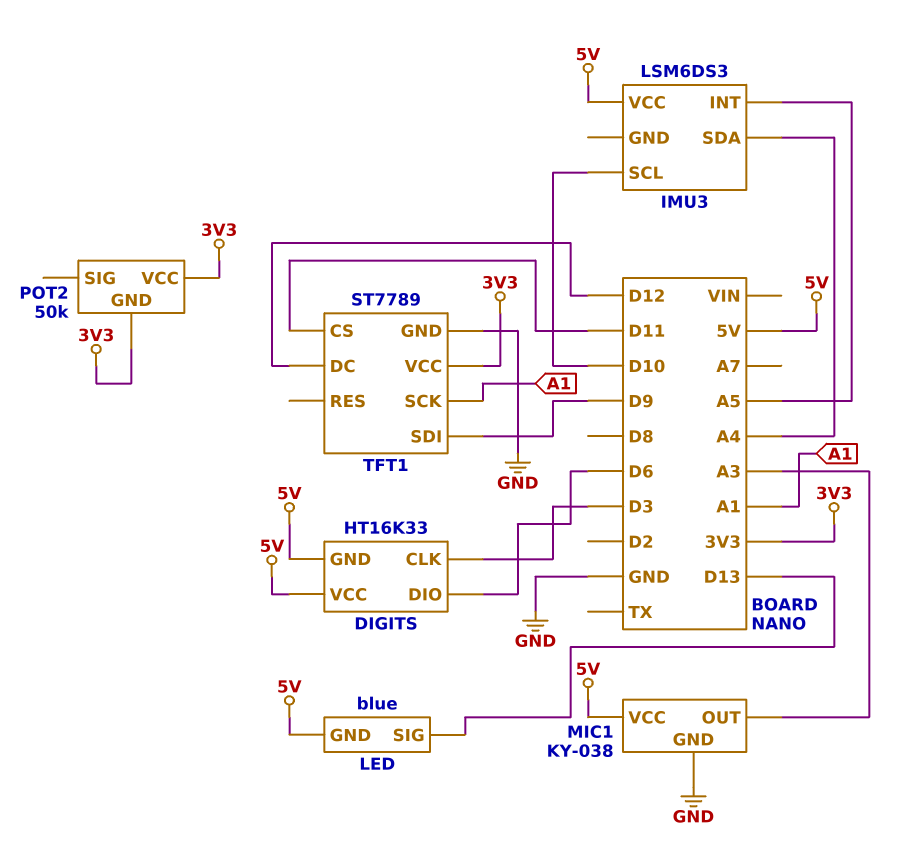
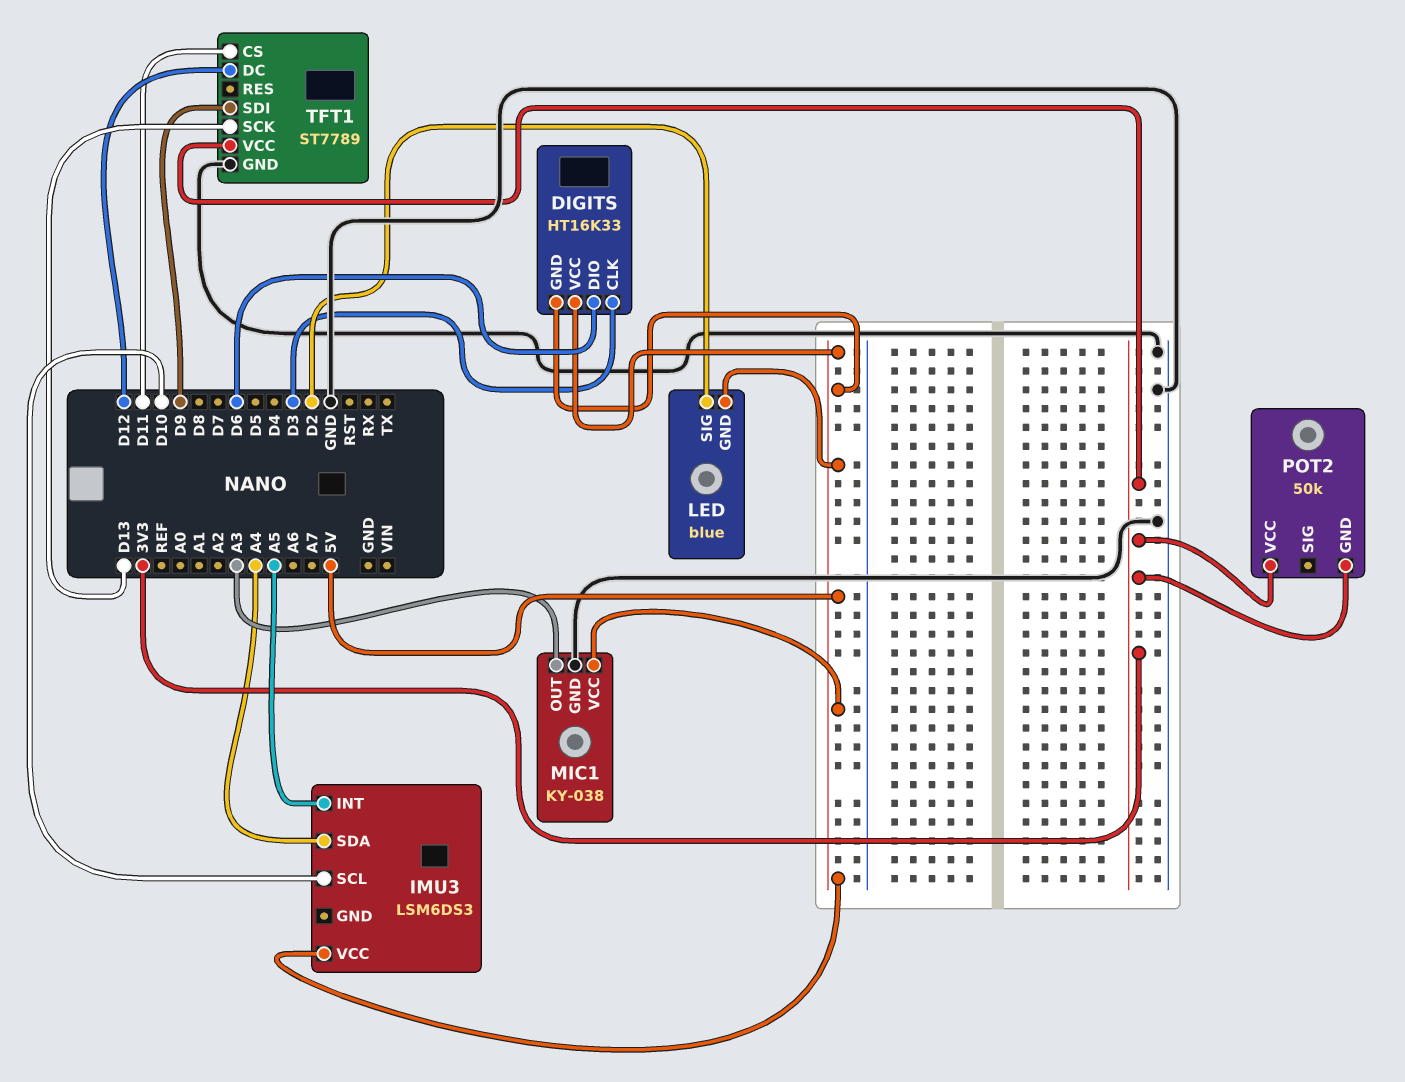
LED pin SIG: D13 -> D2
TFT1 pin SCK: A1 -> D13

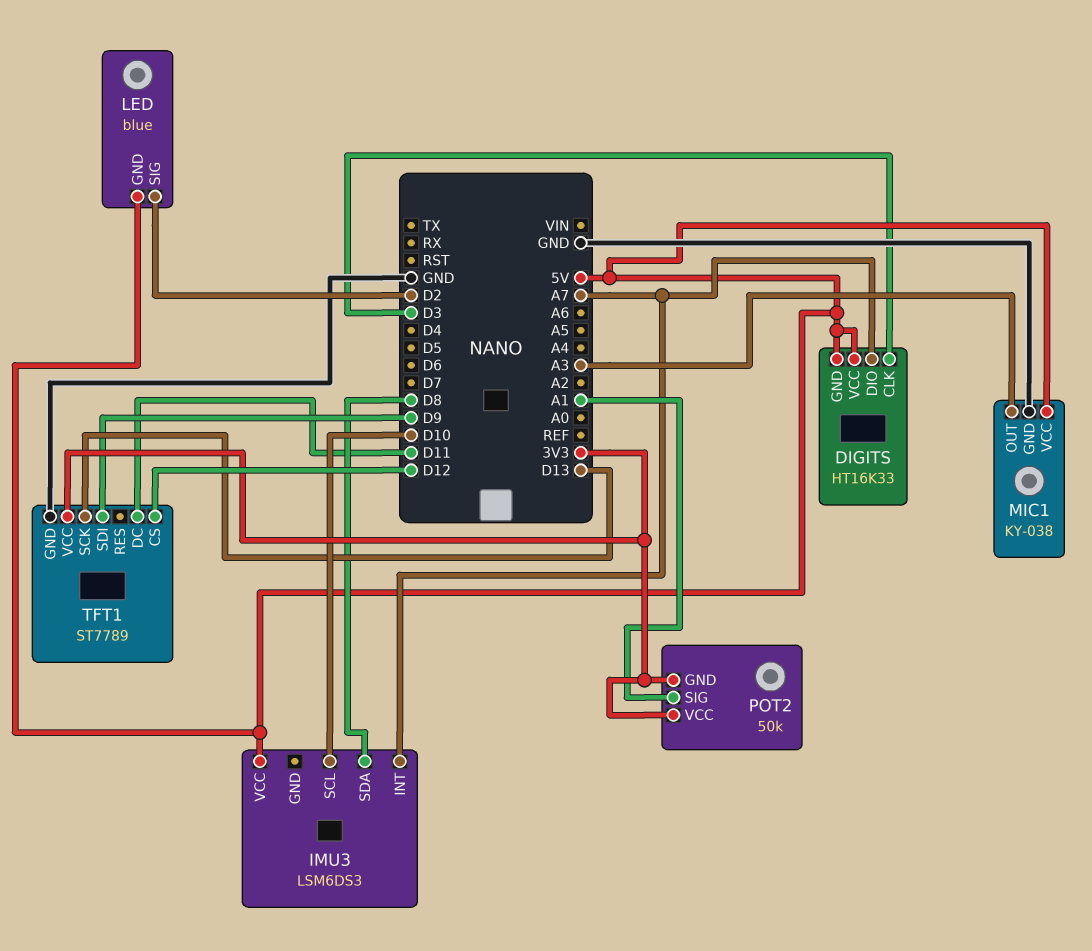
DIGITS pin DIO: D6 -> A7
IMU3 pin INT: A5 -> A7
IMU3 pin SDA: A4 -> D8
POT2 pin SIG: none -> A1
TFT1 pin CS: D11 -> D12
TFT1 pin DC: D12 -> D11

